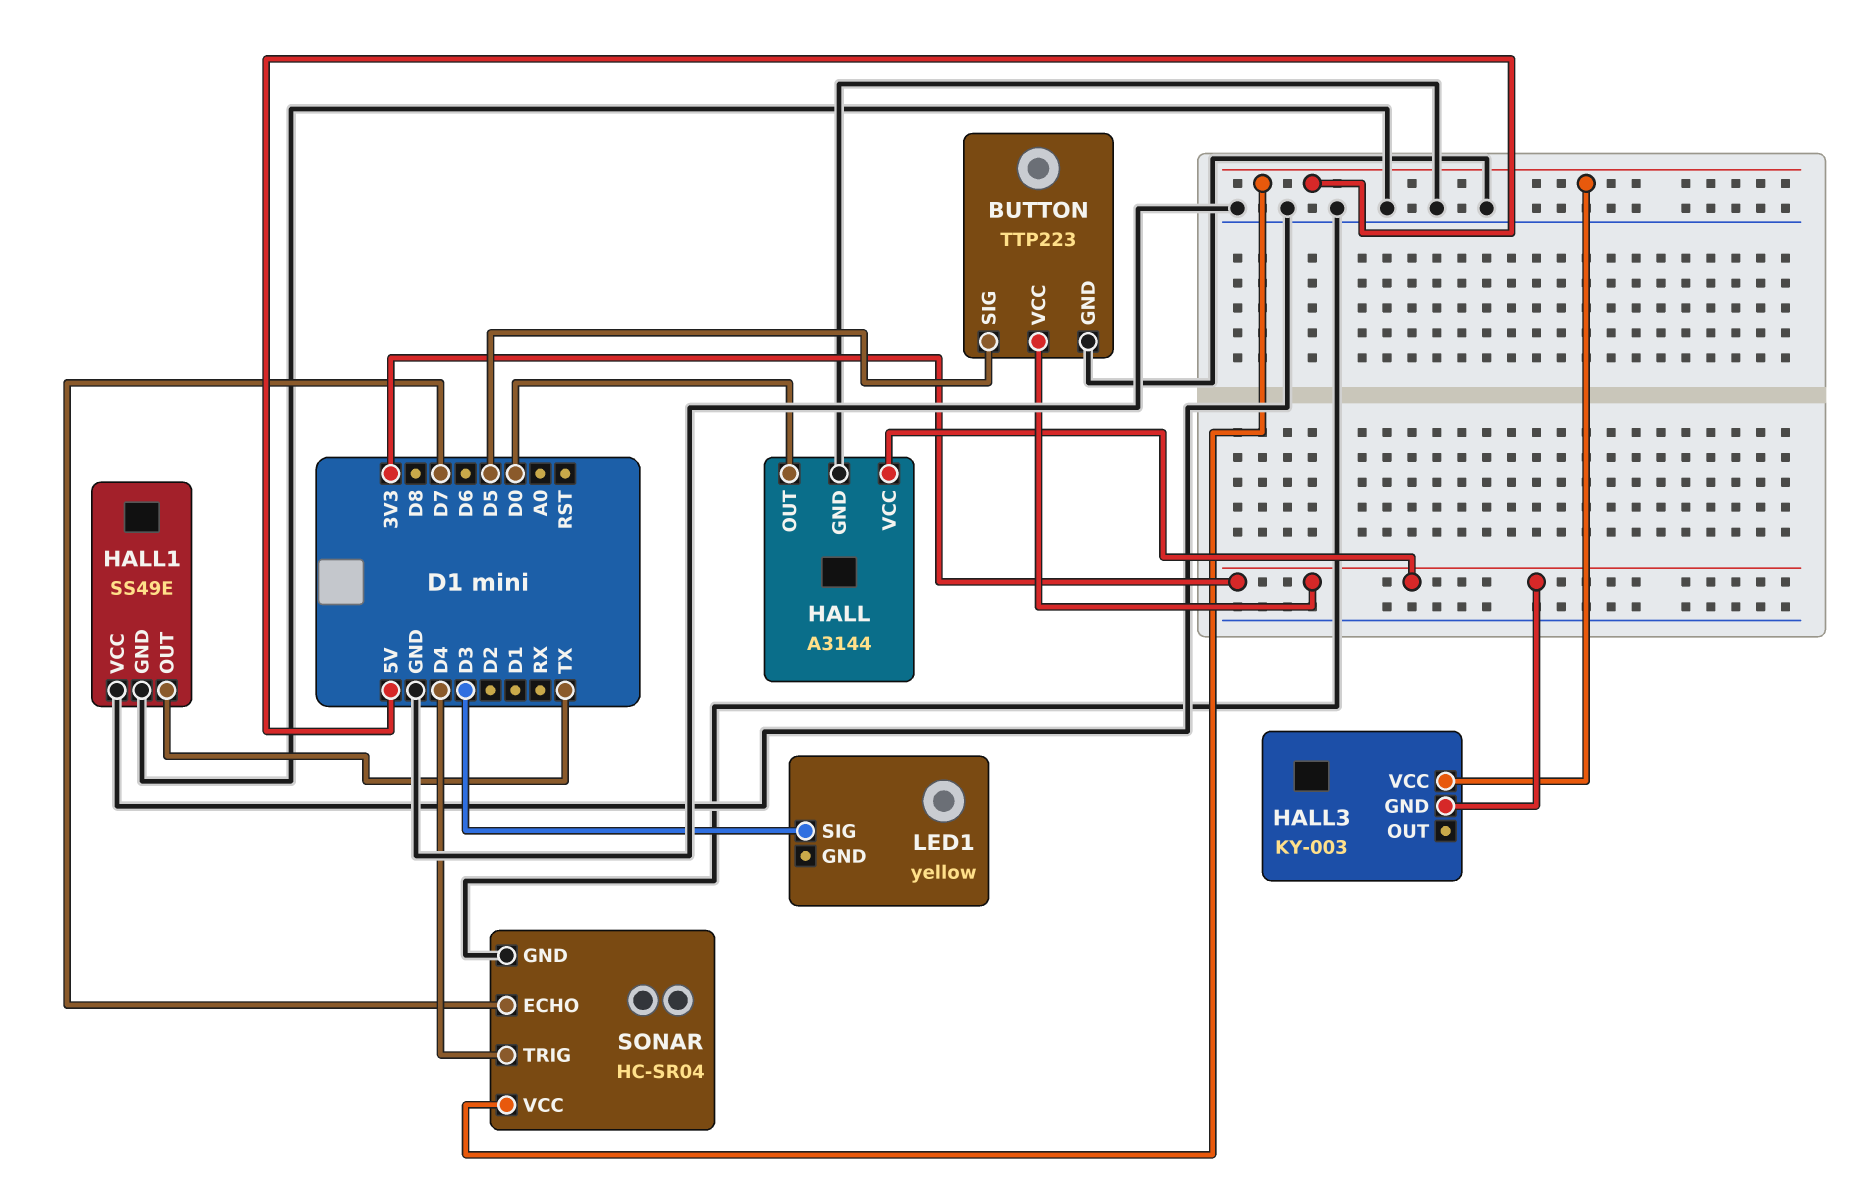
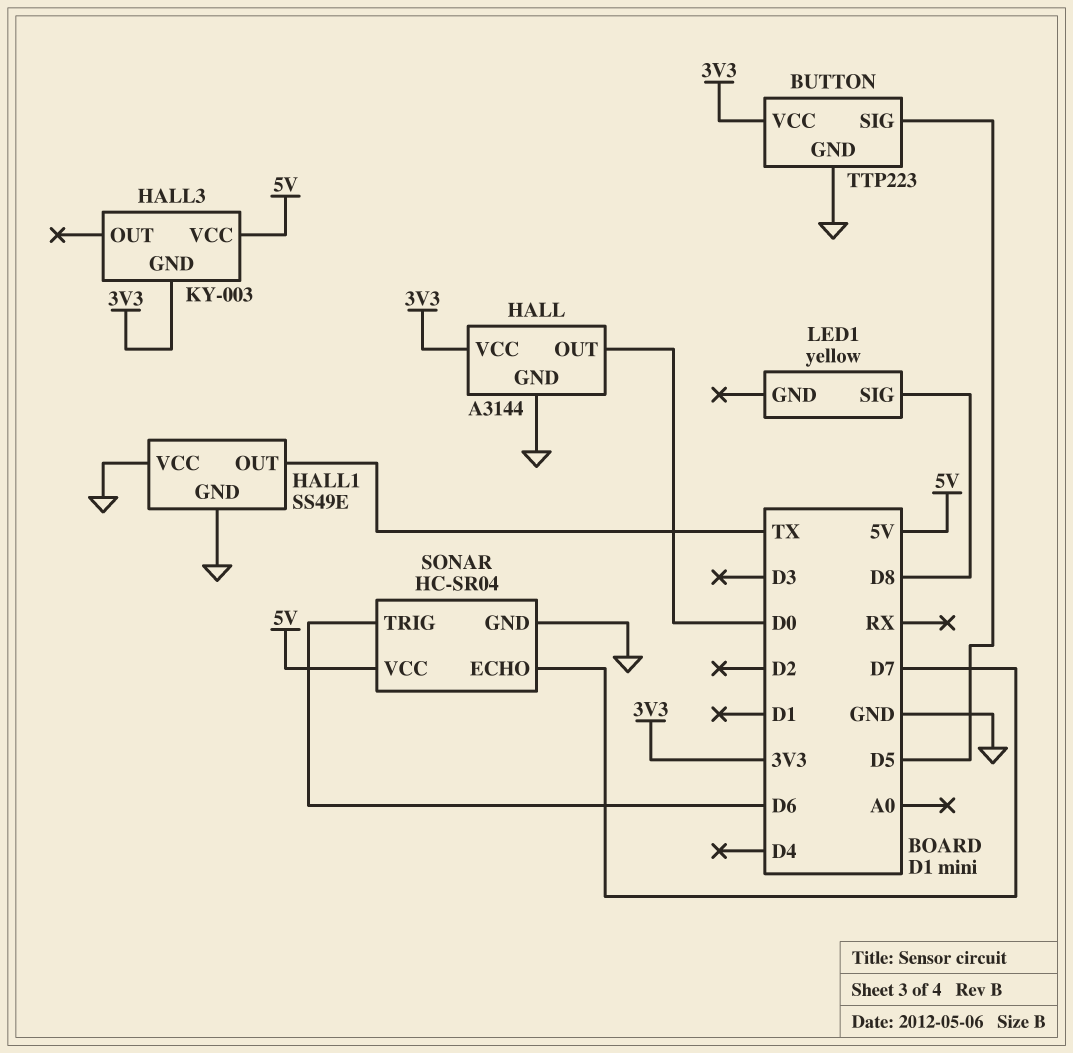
LED1 pin SIG: D3 -> D8
SONAR pin TRIG: D4 -> D6

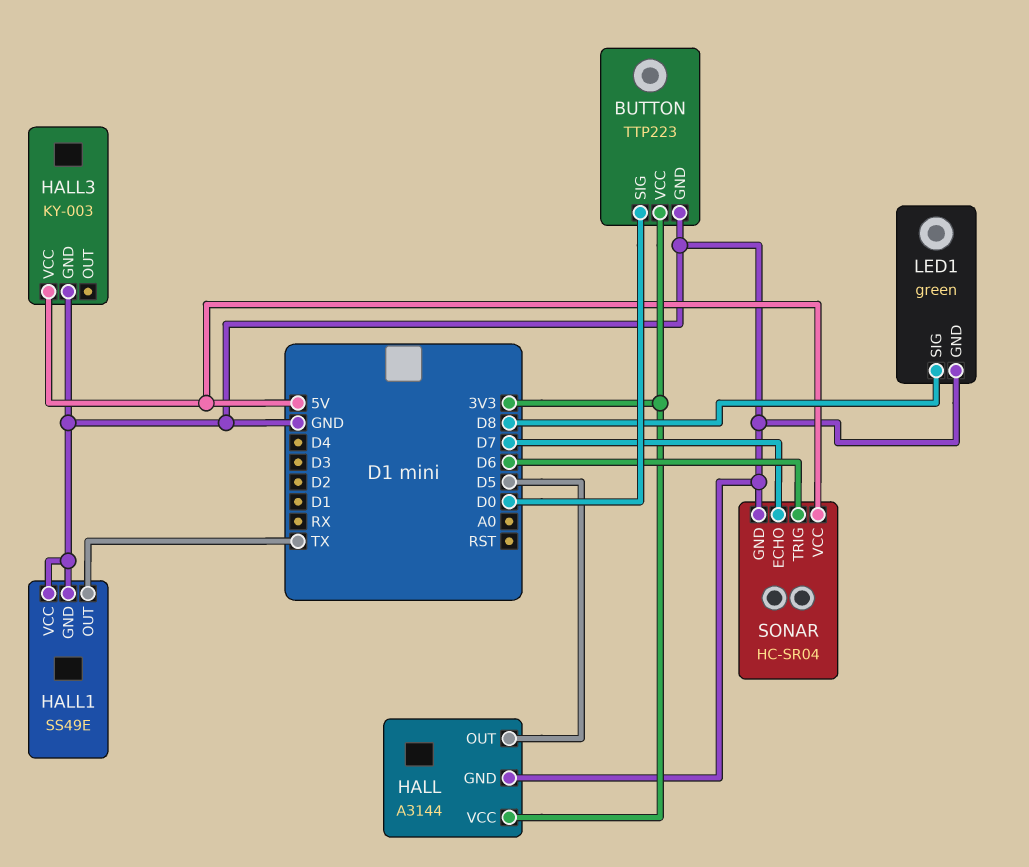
BUTTON pin SIG: D5 -> D0
HALL pin OUT: D0 -> D5
HALL3 pin GND: 3V3 -> GND
LED1: yellow -> green
LED1 pin GND: none -> GND

